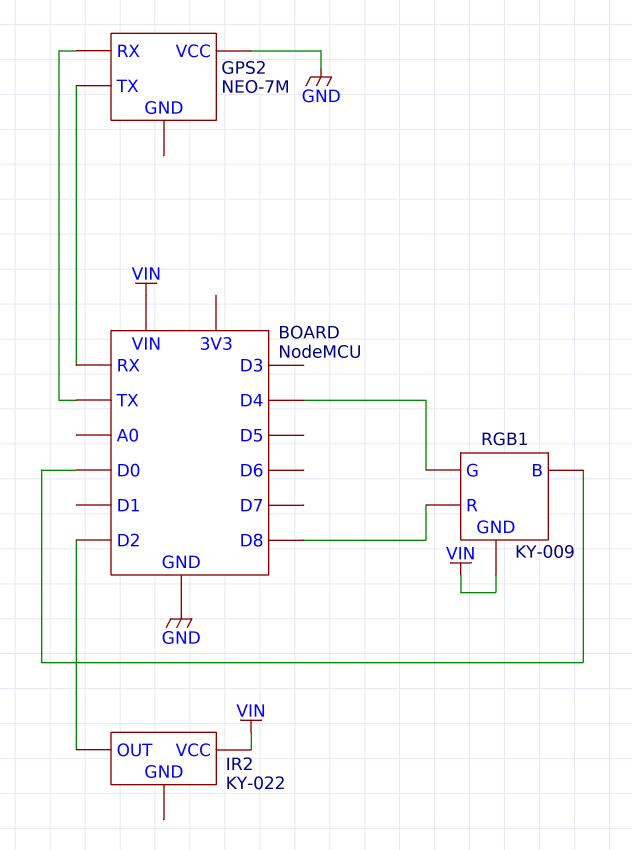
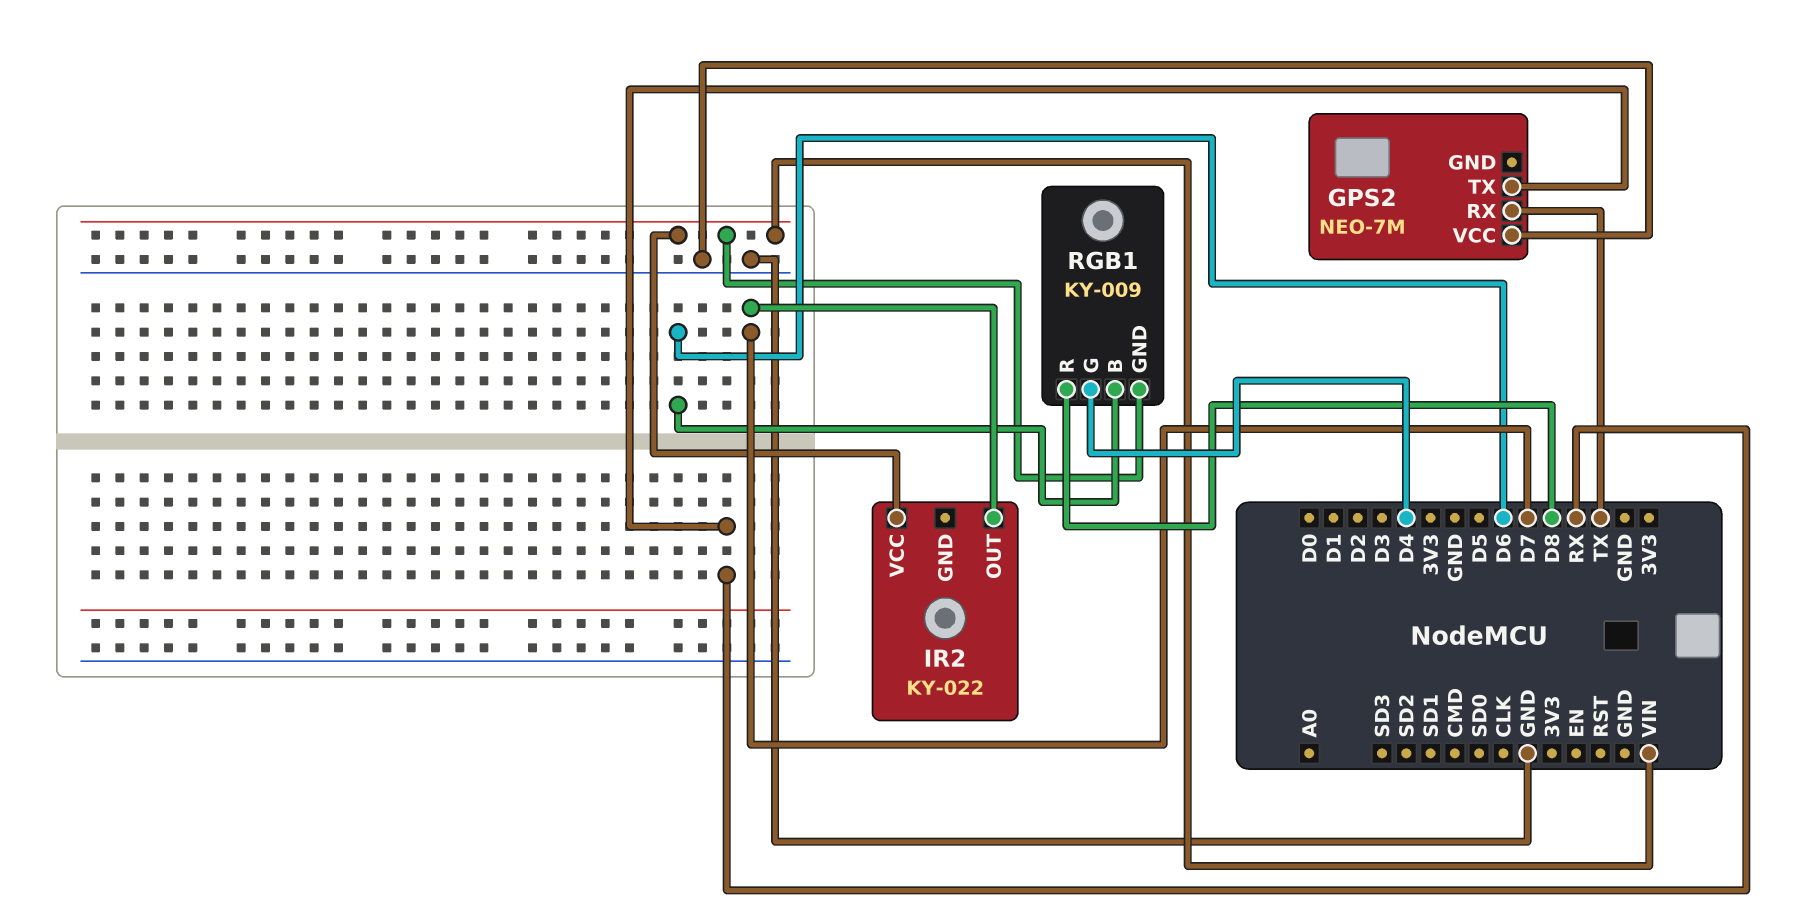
IR2 pin OUT: D2 -> D7
RGB1 pin B: D0 -> D6

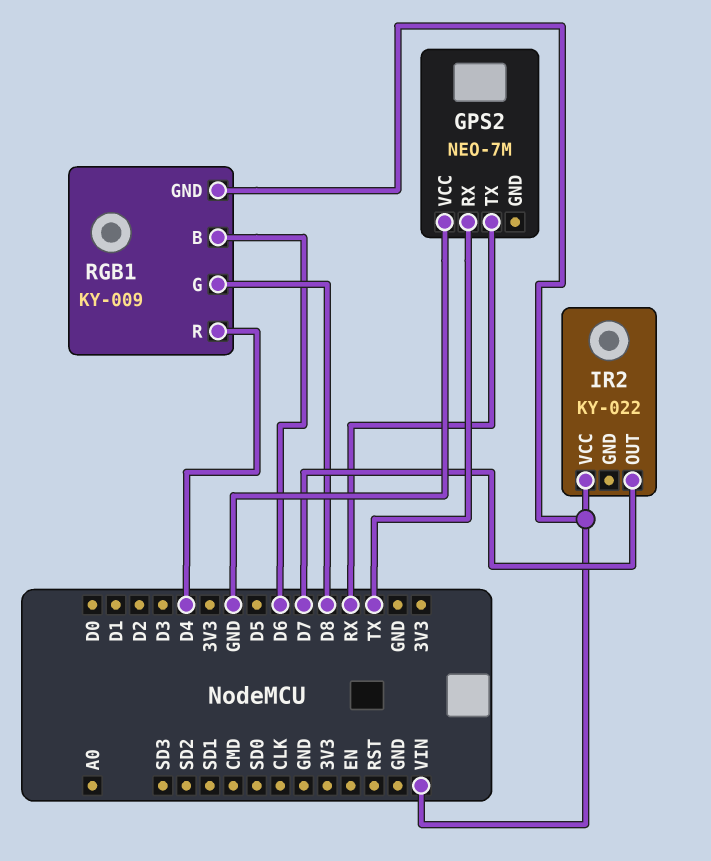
RGB1 pin G: D4 -> D8
RGB1 pin R: D8 -> D4

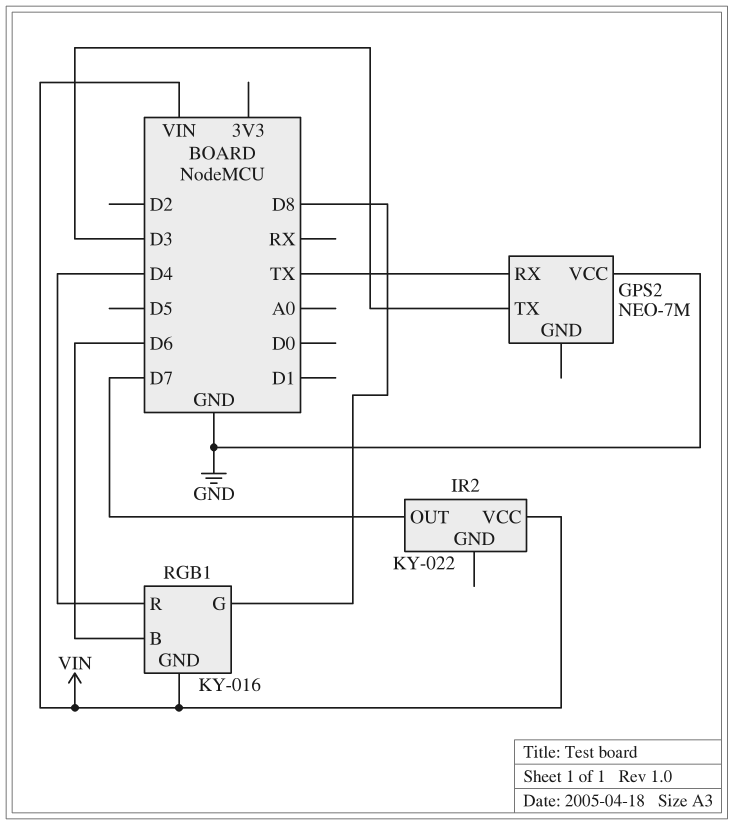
GPS2 pin TX: RX -> D3
RGB1: KY-009 -> KY-016

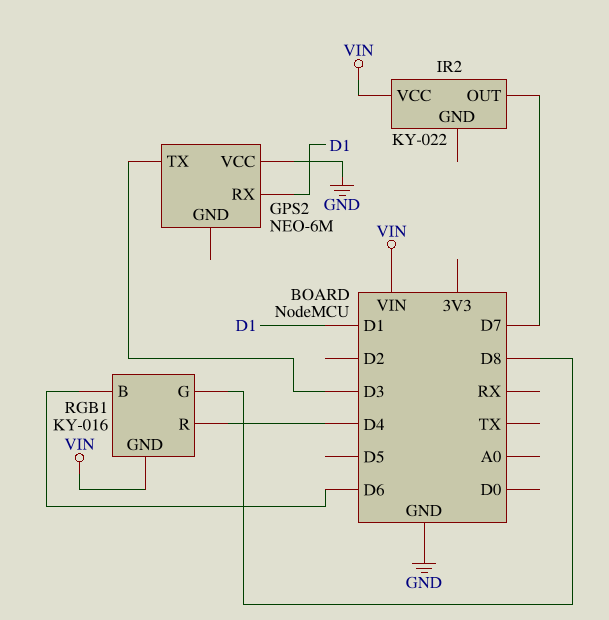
GPS2: NEO-7M -> NEO-6M
GPS2 pin RX: TX -> D1

